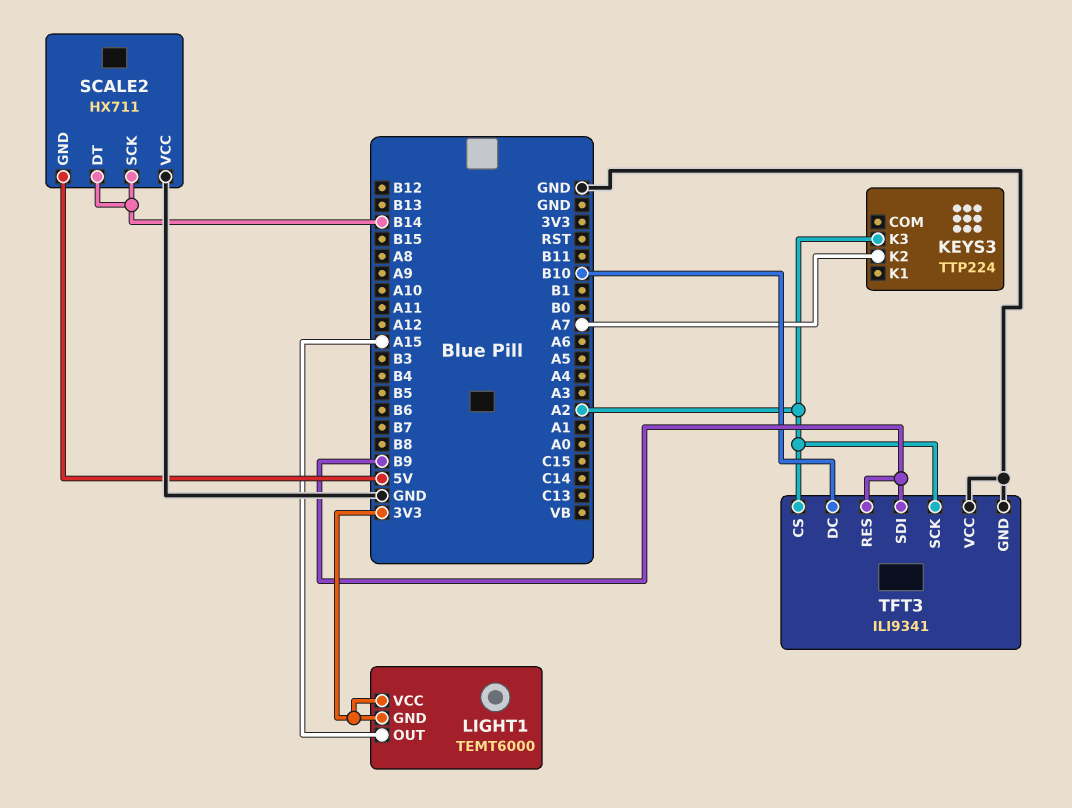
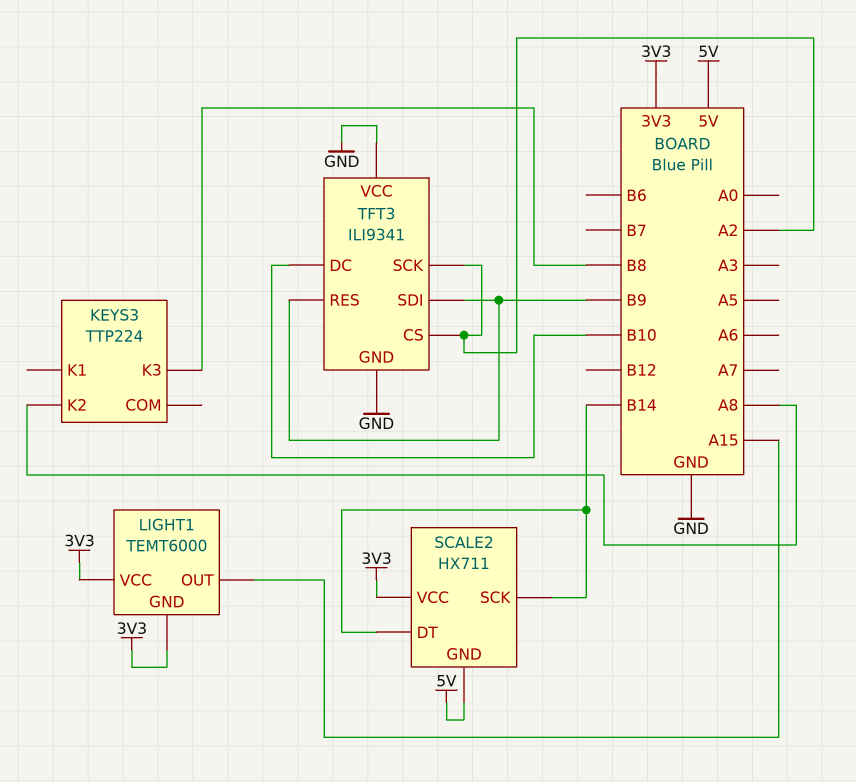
KEYS3 pin K2: A7 -> A8
KEYS3 pin K3: A2 -> B8
SCALE2 pin VCC: GND -> 3V3

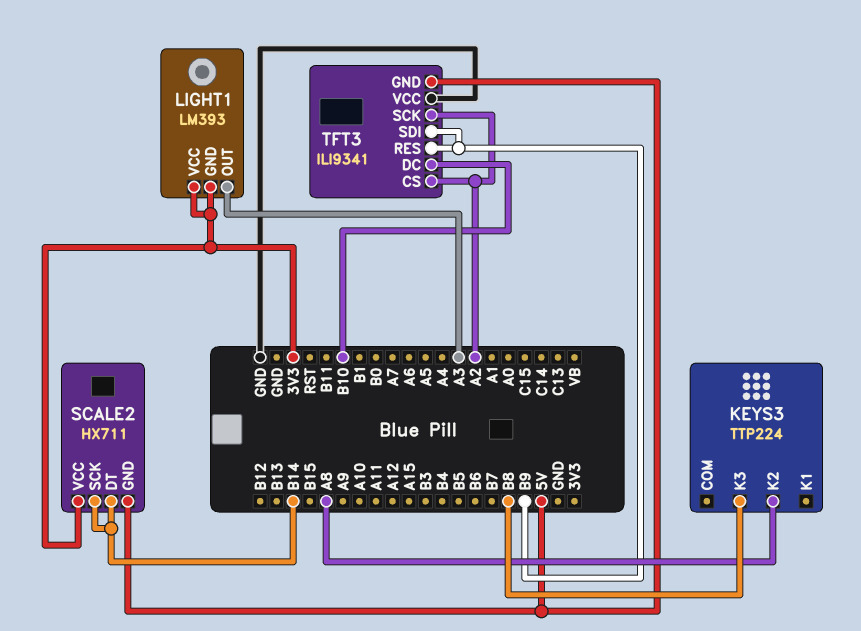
LIGHT1: TEMT6000 -> LM393
LIGHT1 pin OUT: A15 -> A3
TFT3 pin GND: GND -> 5V

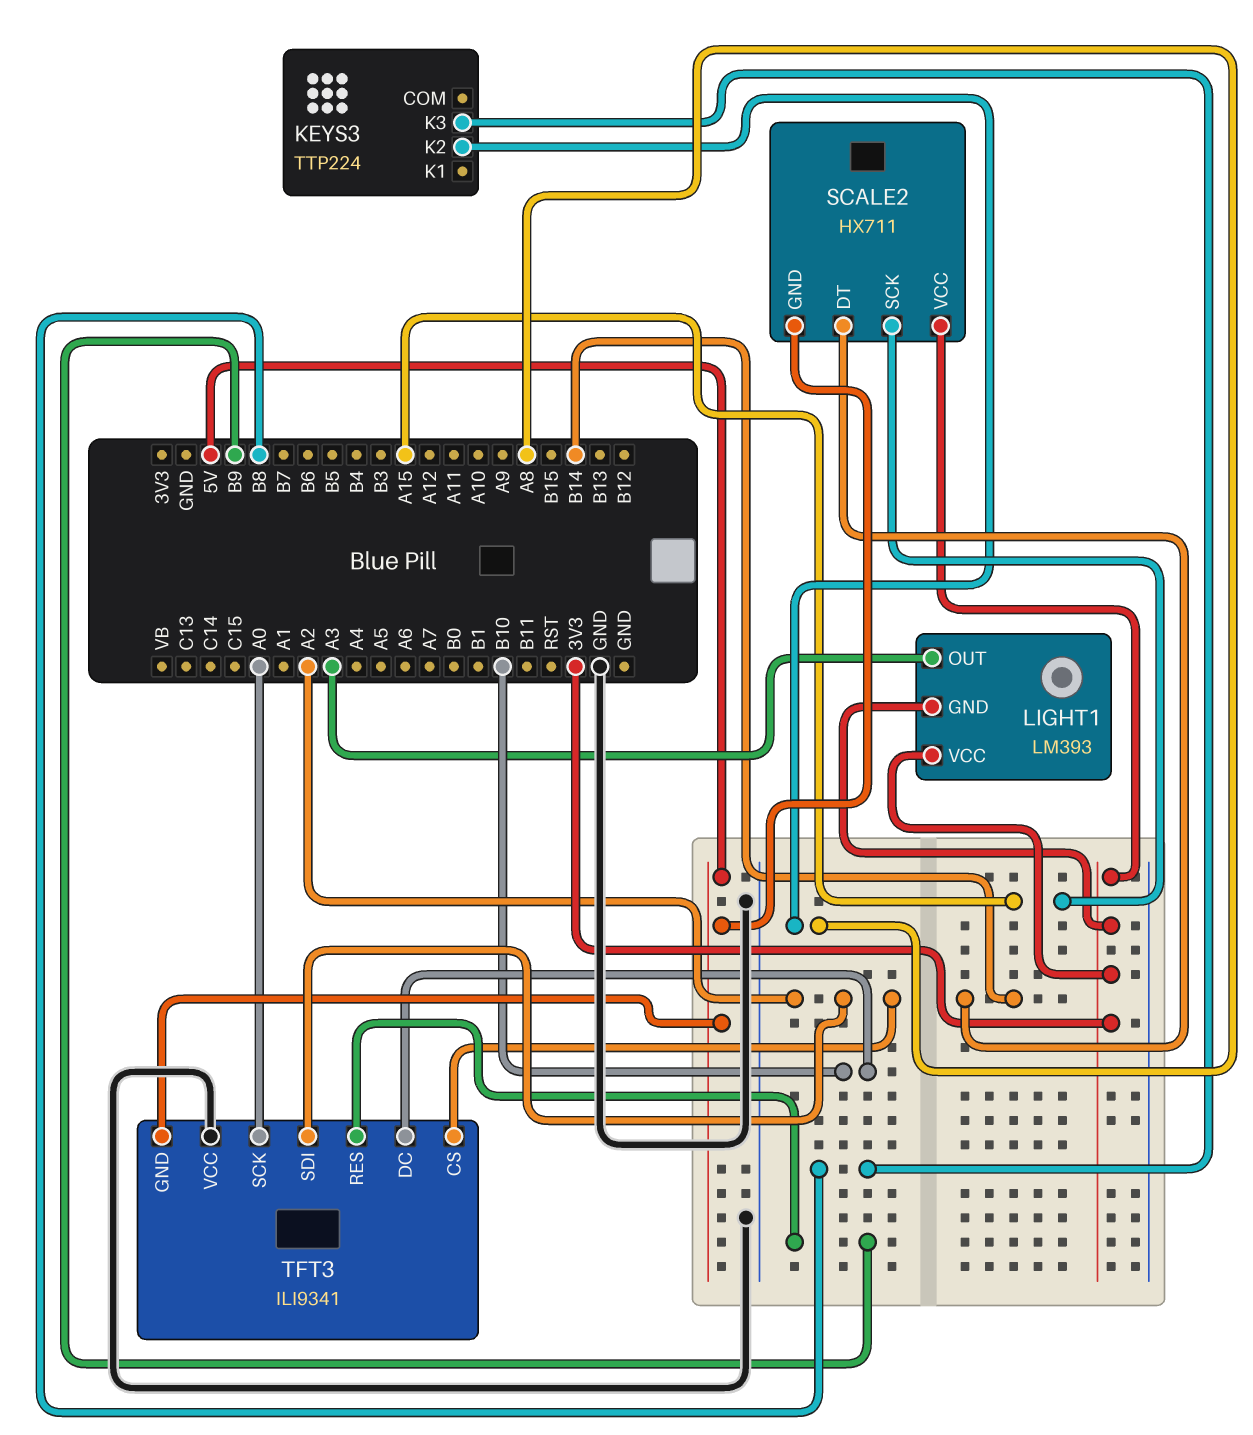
SCALE2 pin SCK: B14 -> A15
TFT3 pin SCK: A2 -> A0
TFT3 pin SDI: B9 -> A2

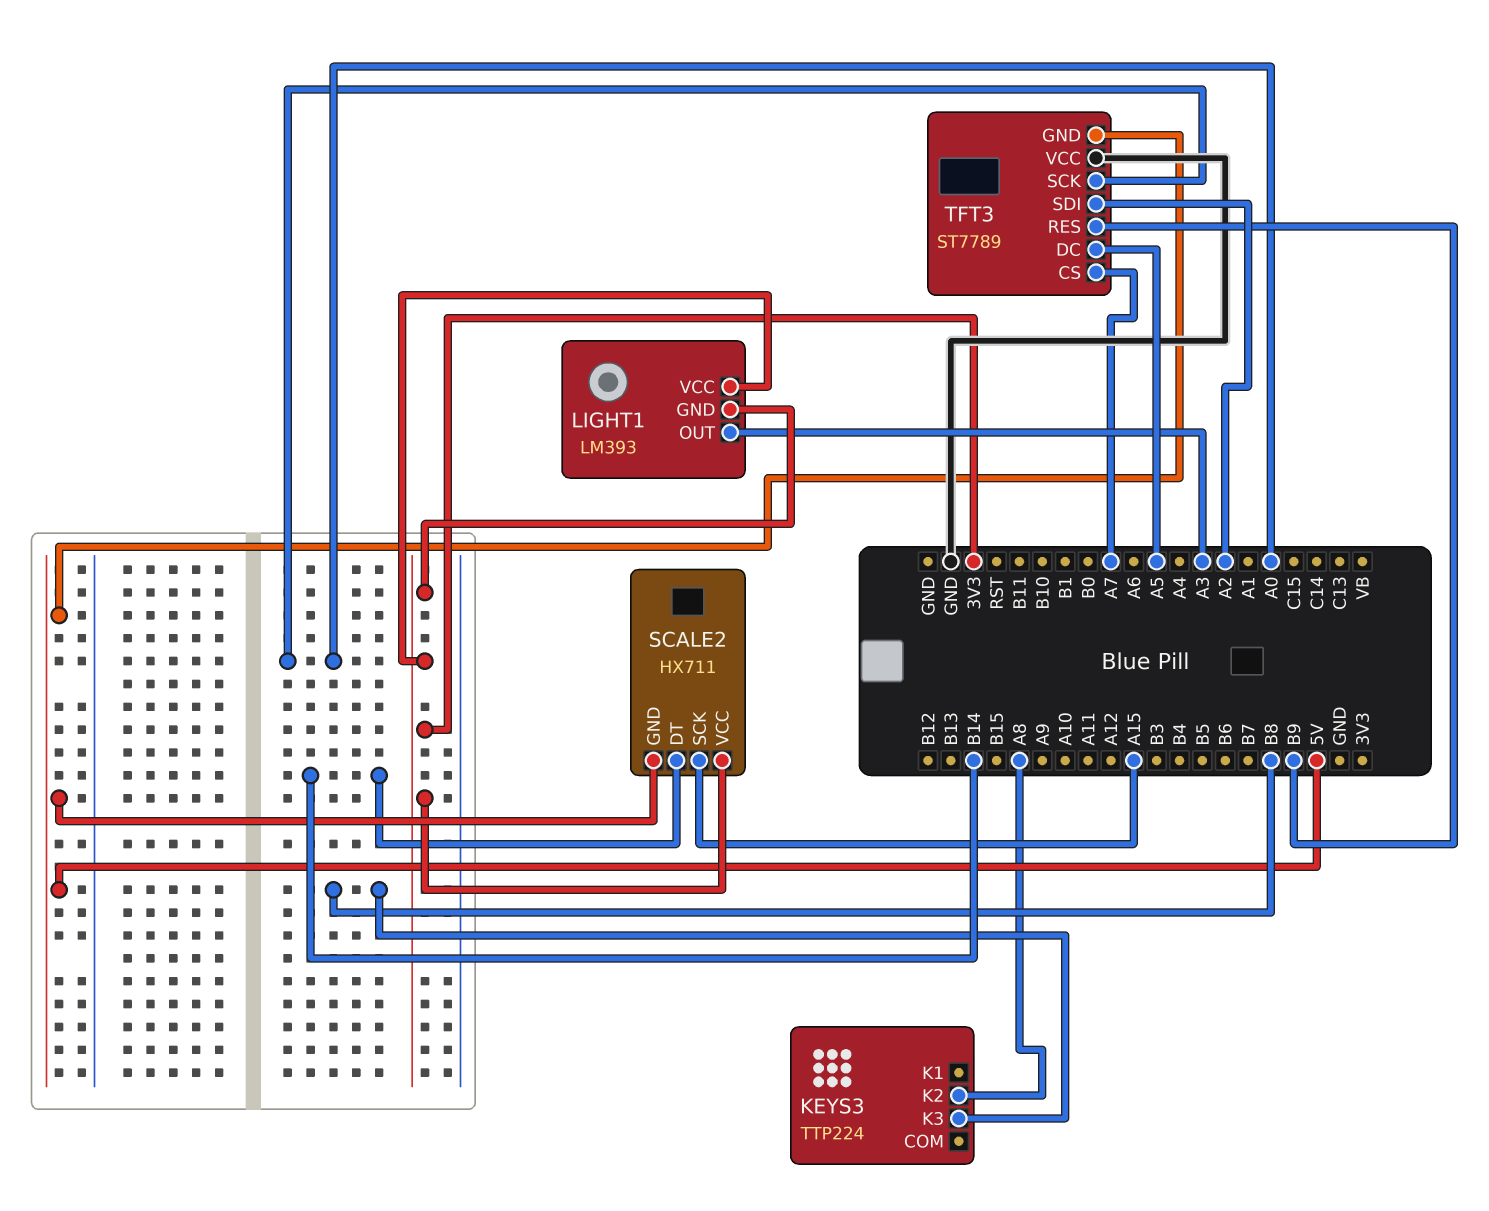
TFT3: ILI9341 -> ST7789
TFT3 pin CS: A2 -> A7
TFT3 pin DC: B10 -> A5

